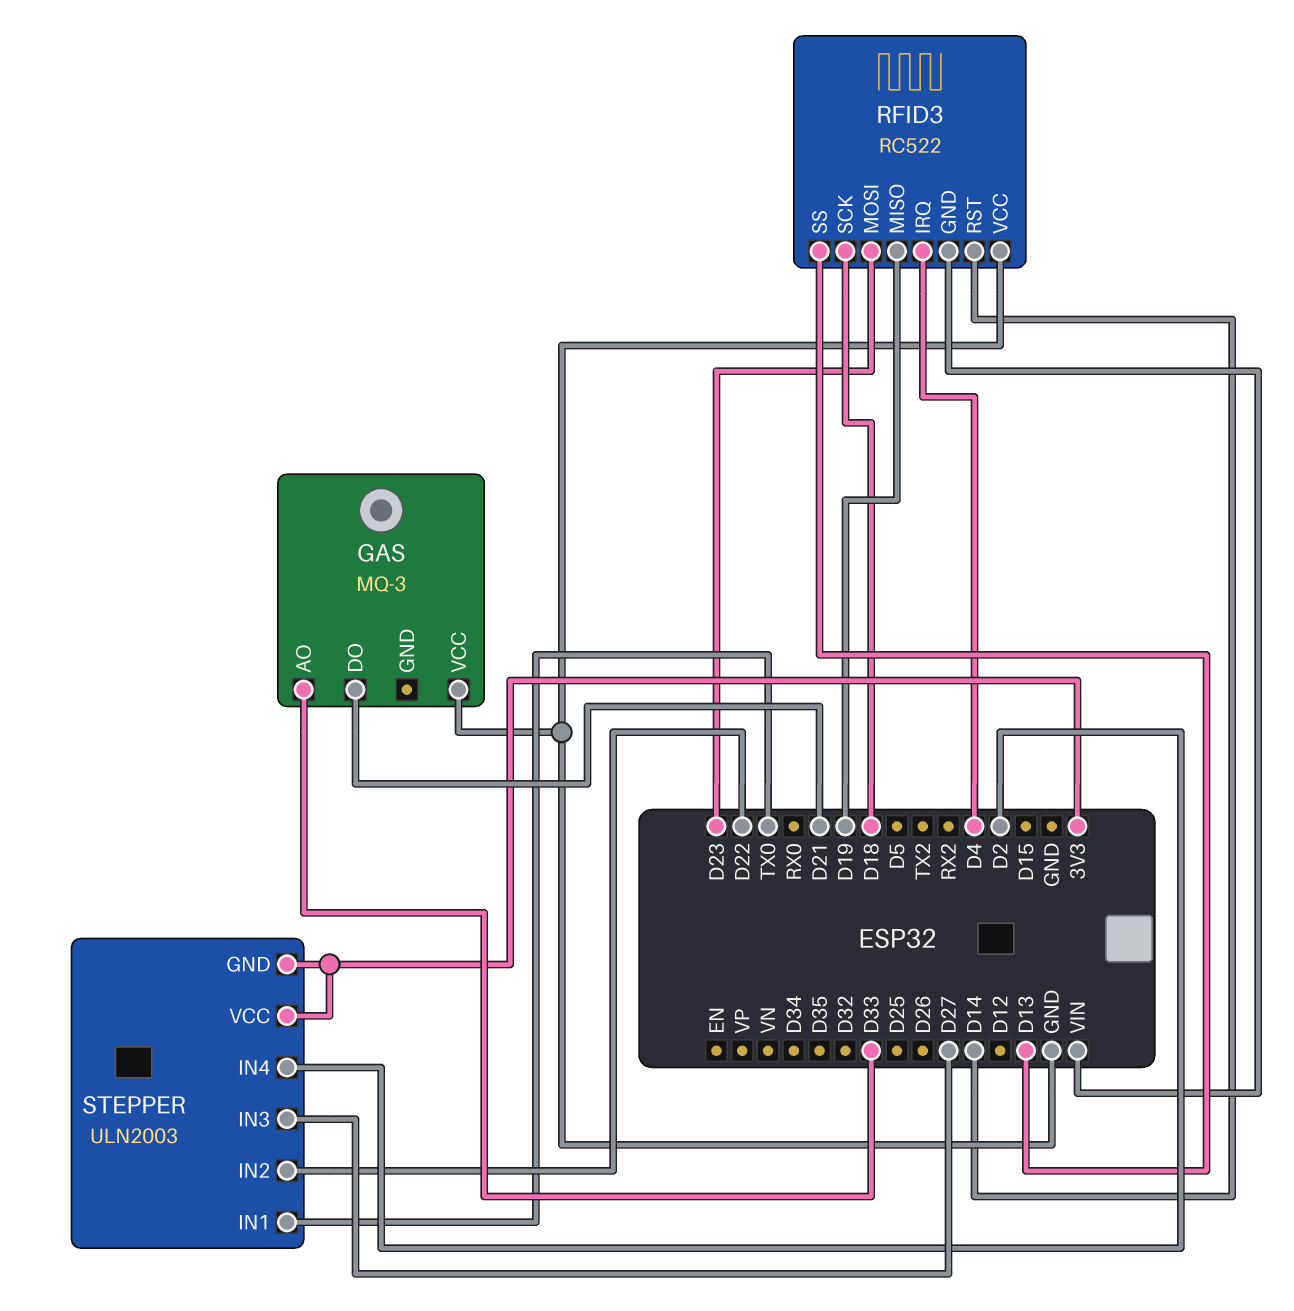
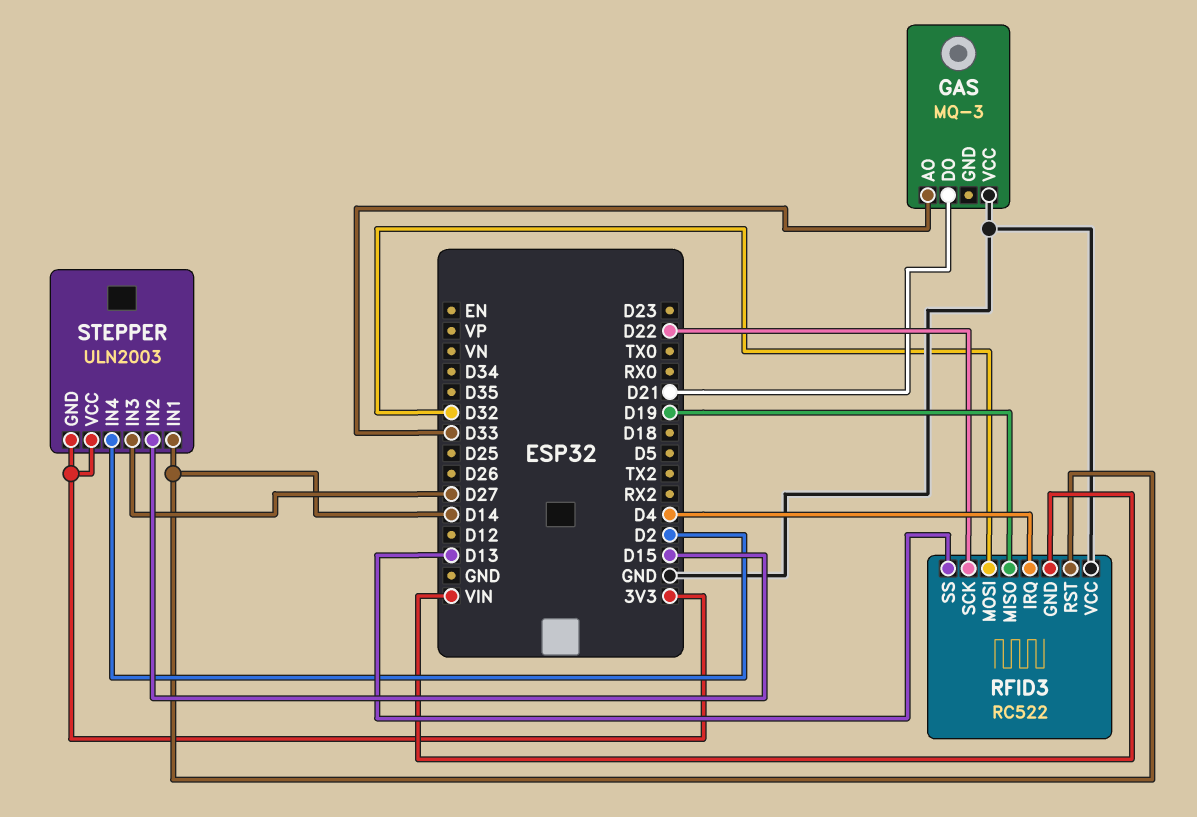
RFID3 pin MOSI: D23 -> D32
RFID3 pin SCK: D18 -> D22
STEPPER pin IN1: TX0 -> D14
STEPPER pin IN2: D22 -> D15

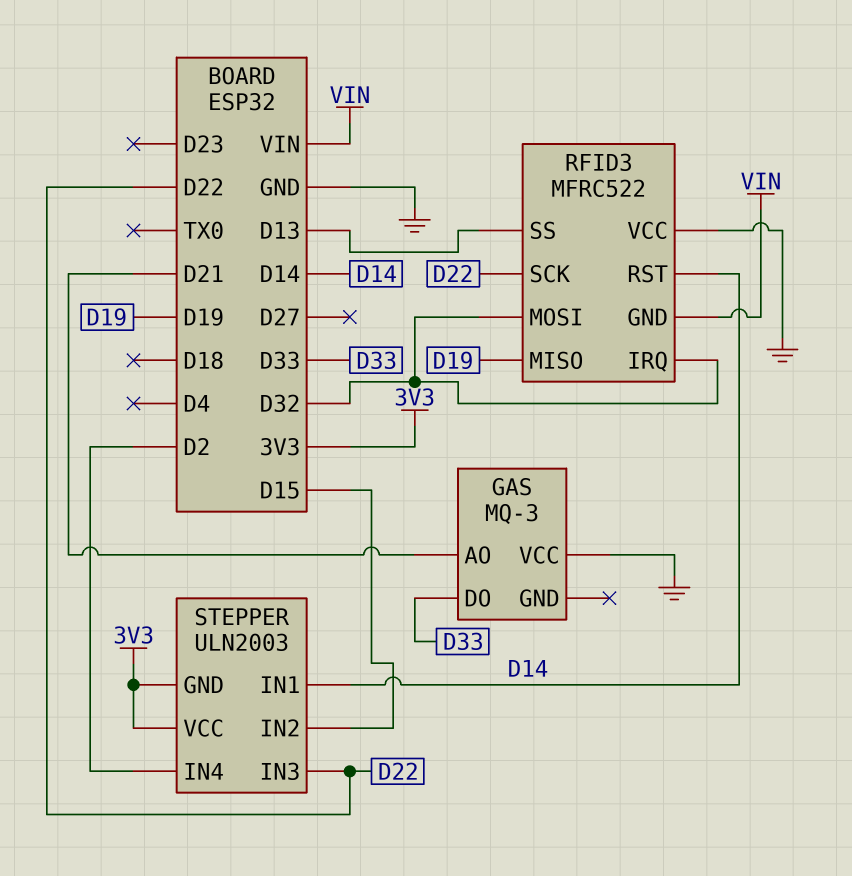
GAS pin AO: D33 -> D21
GAS pin DO: D21 -> D33
RFID3: RC522 -> MFRC522
RFID3 pin IRQ: D4 -> D32
STEPPER pin IN3: D27 -> D22

